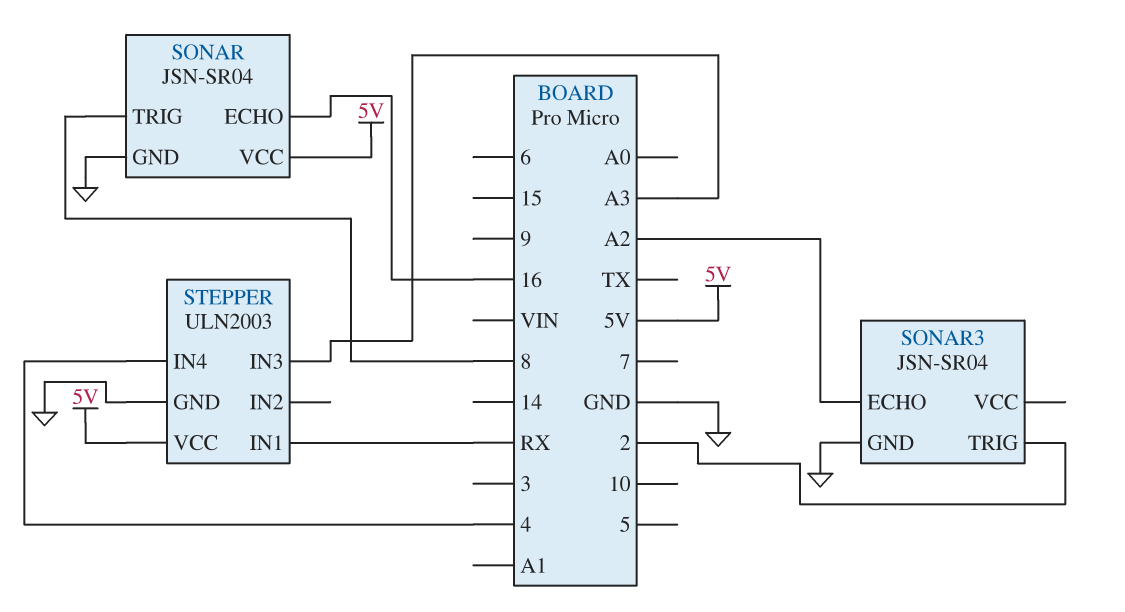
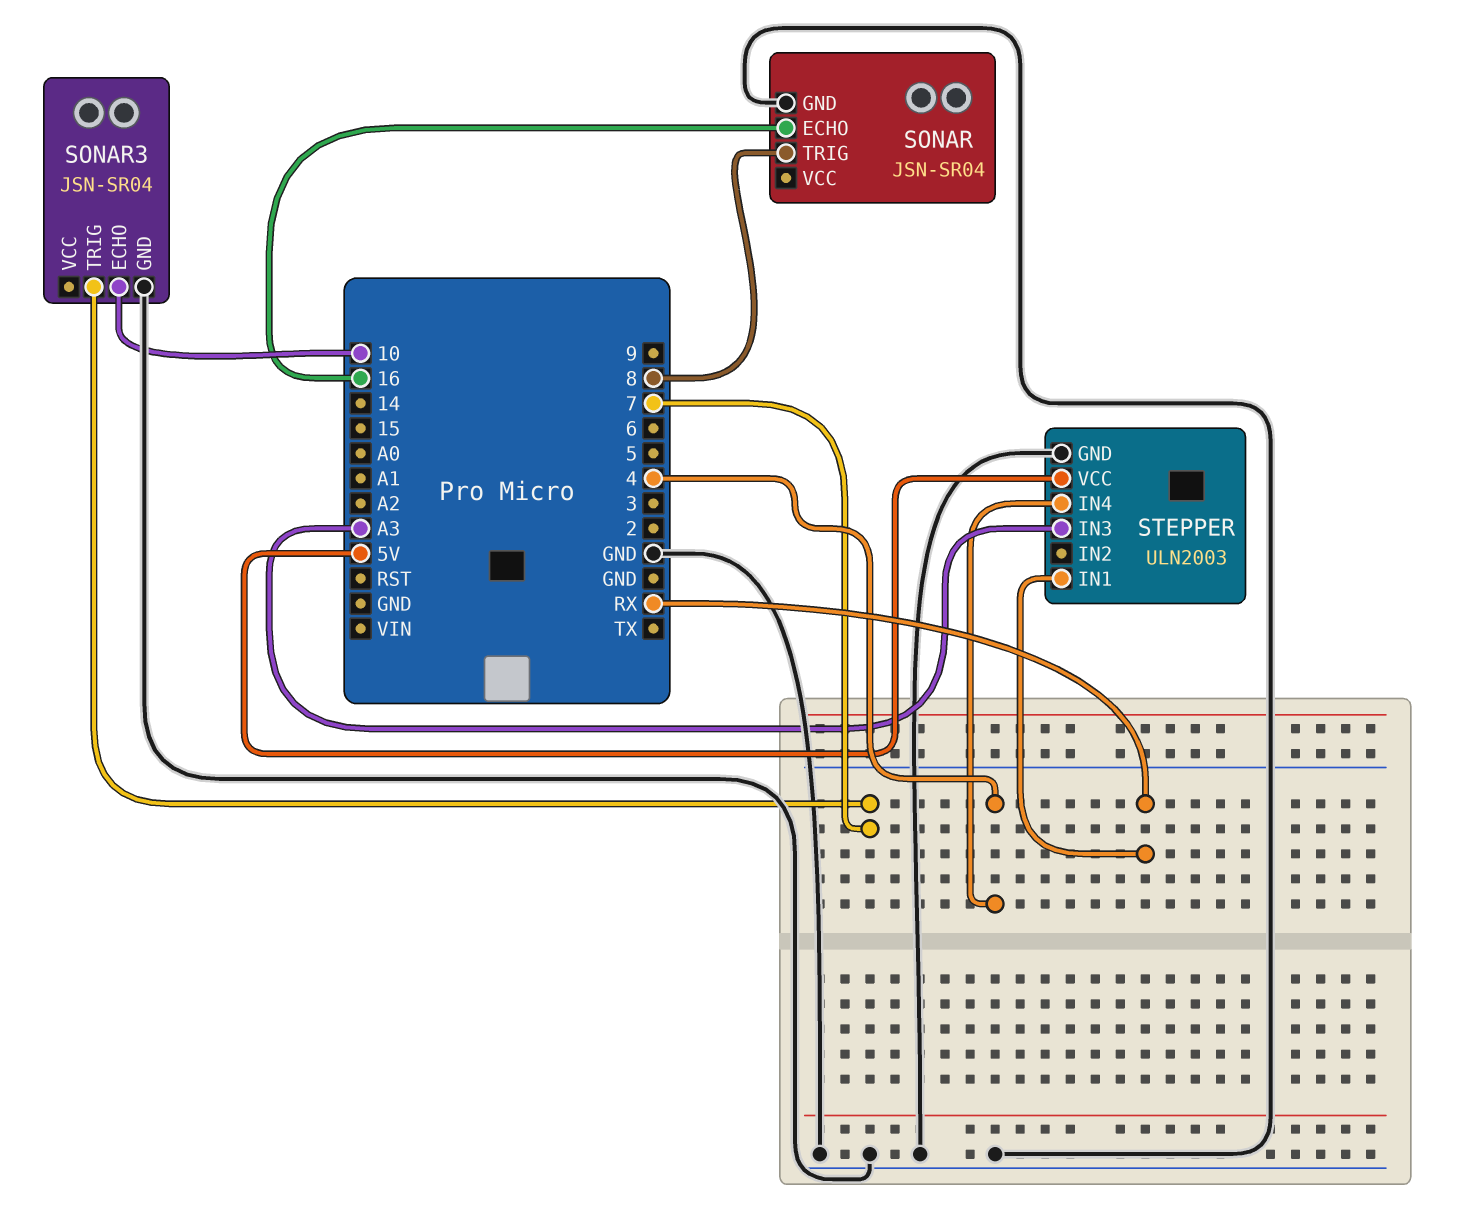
SONAR pin VCC: 5V -> none
SONAR3 pin ECHO: A2 -> 10
SONAR3 pin TRIG: 2 -> 7

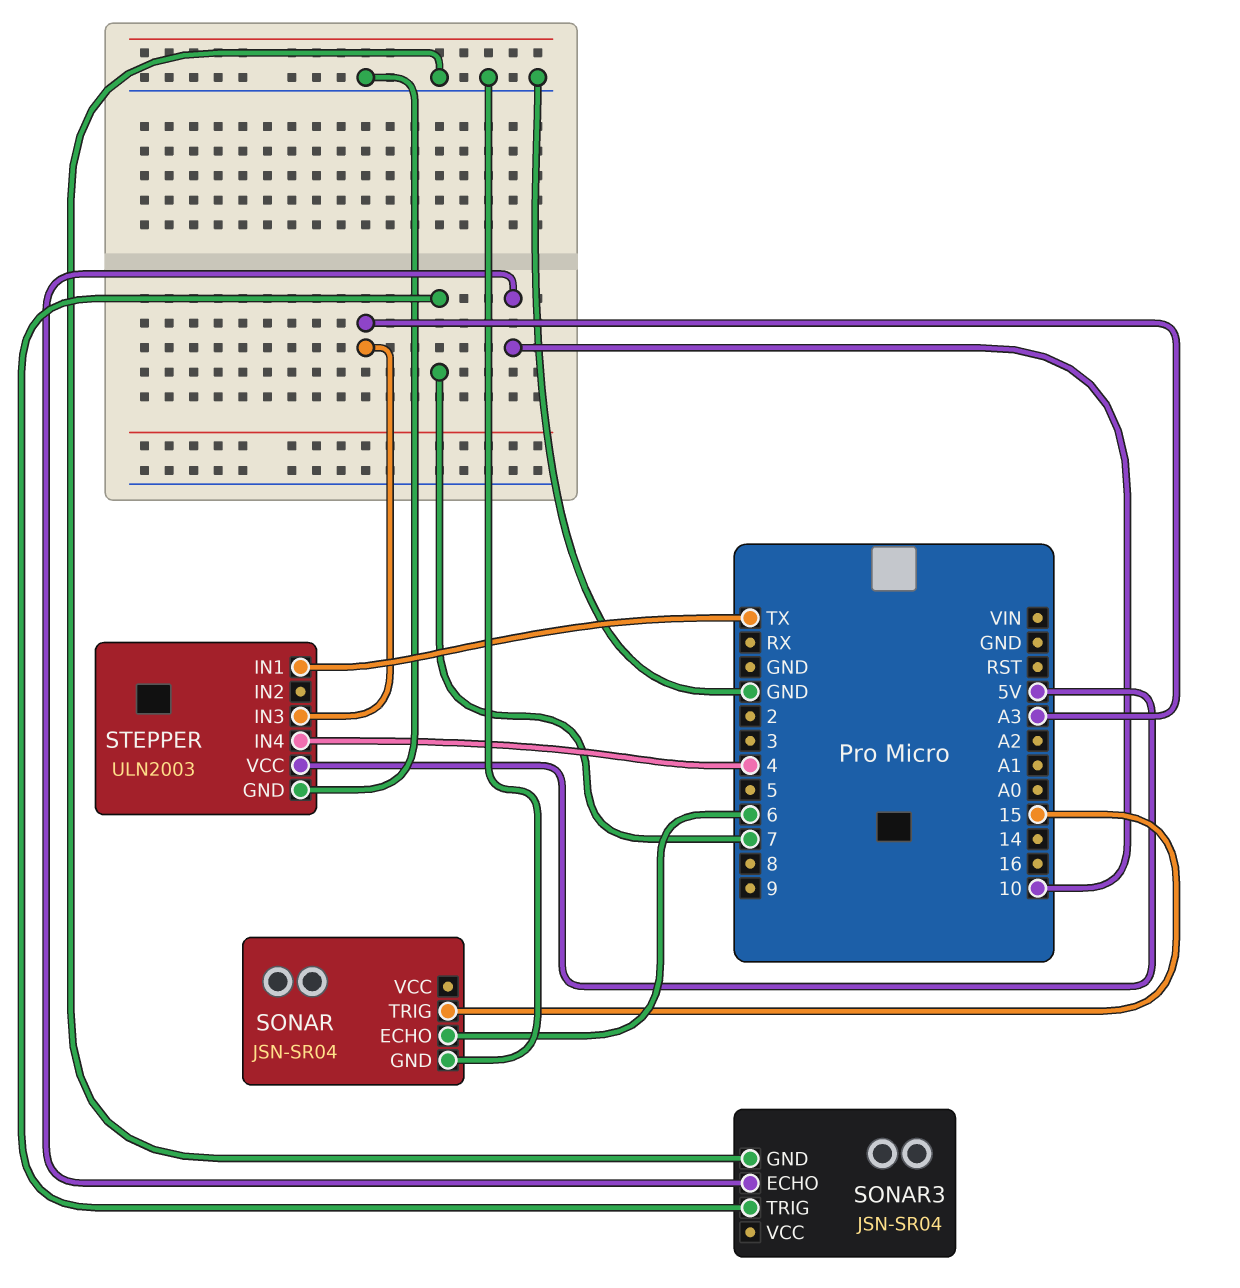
SONAR pin ECHO: 16 -> 6
SONAR pin TRIG: 8 -> 15
STEPPER pin IN1: RX -> TX

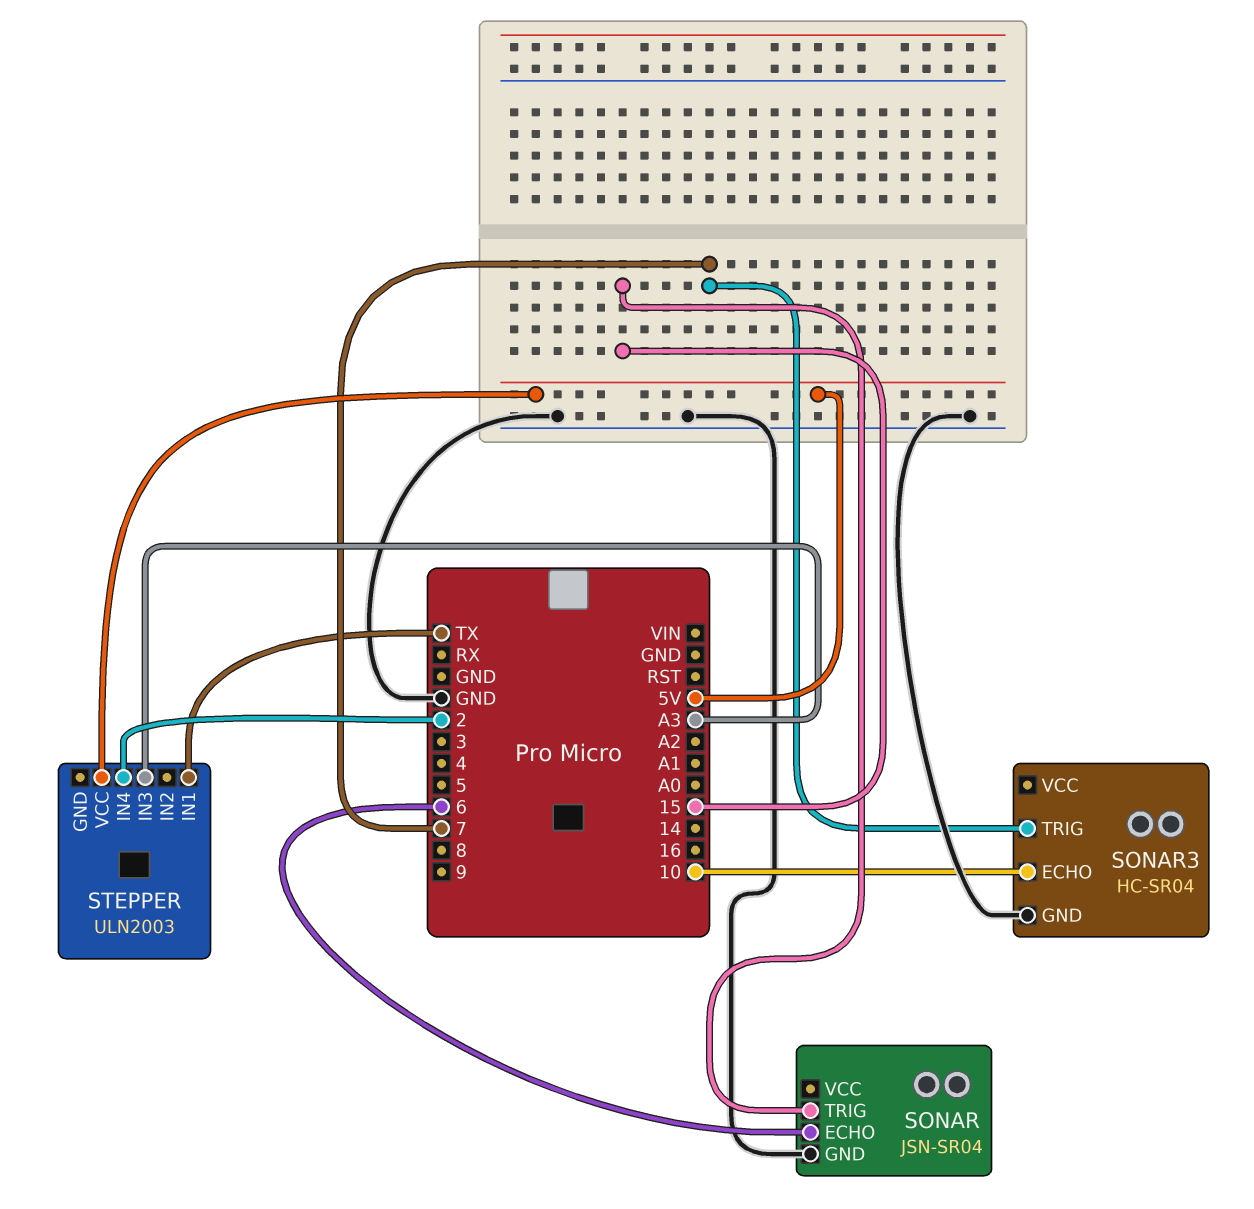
SONAR3: JSN-SR04 -> HC-SR04
STEPPER pin GND: GND -> none
STEPPER pin IN4: 4 -> 2

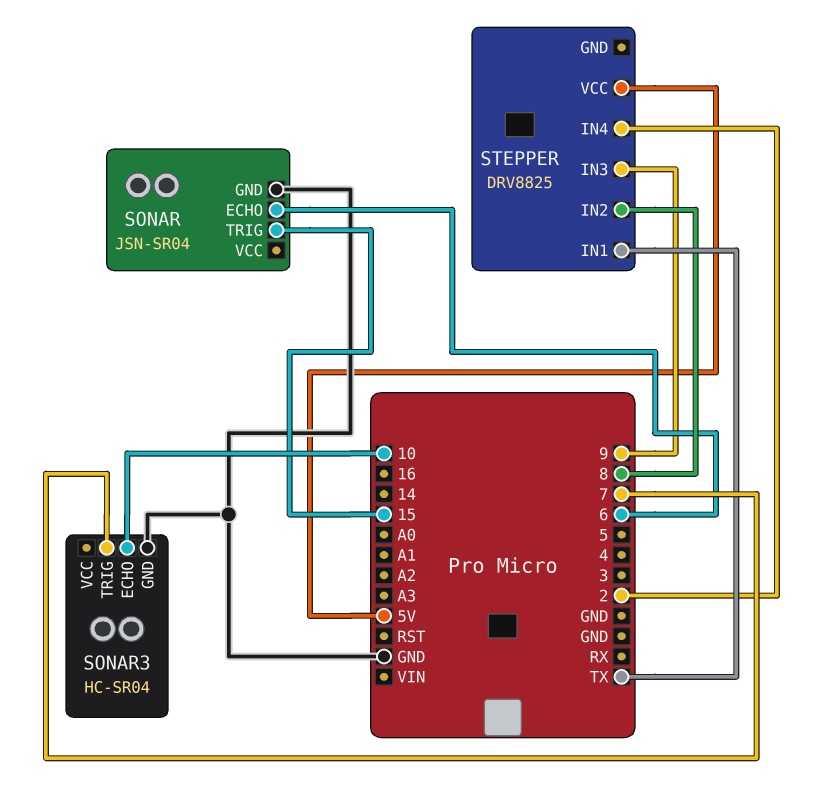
STEPPER: ULN2003 -> DRV8825
STEPPER pin IN2: none -> 8
STEPPER pin IN3: A3 -> 9

